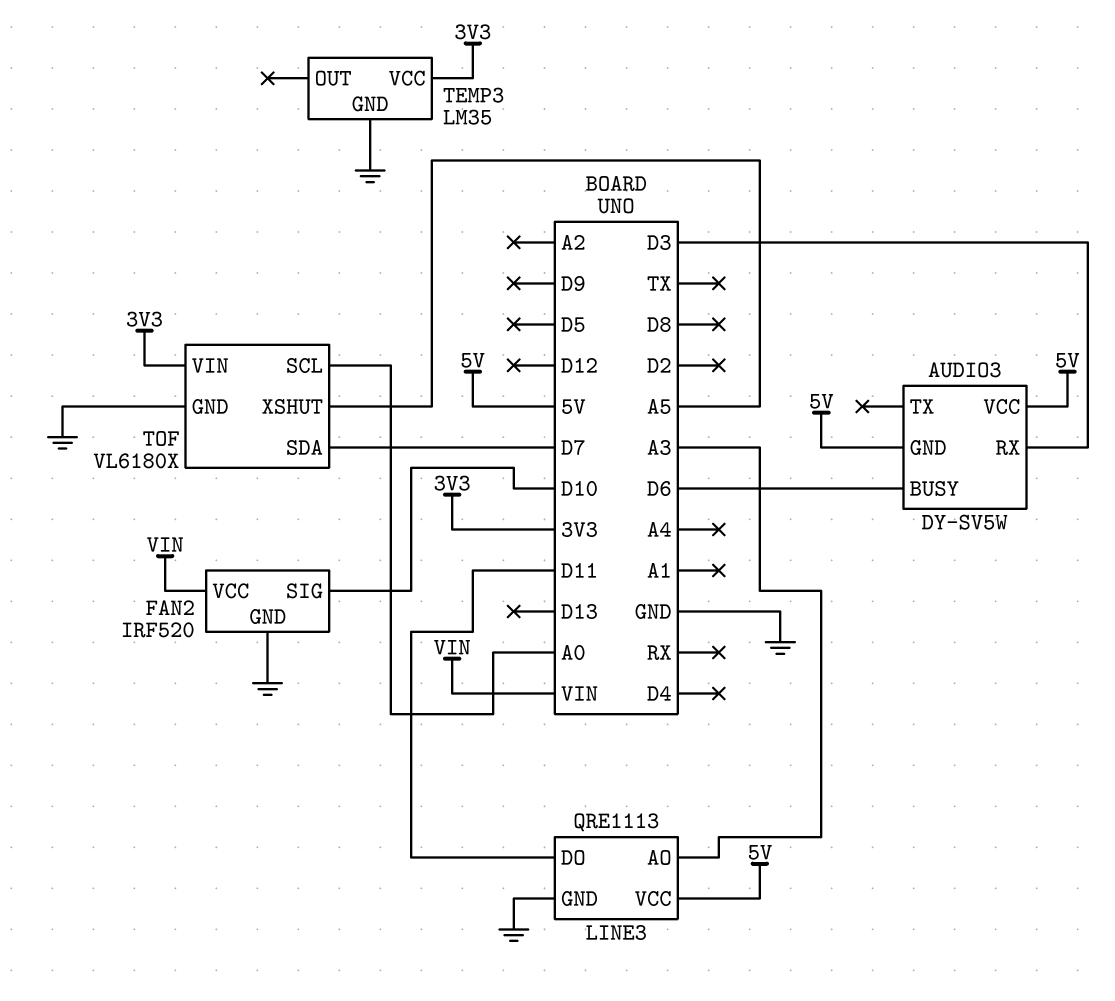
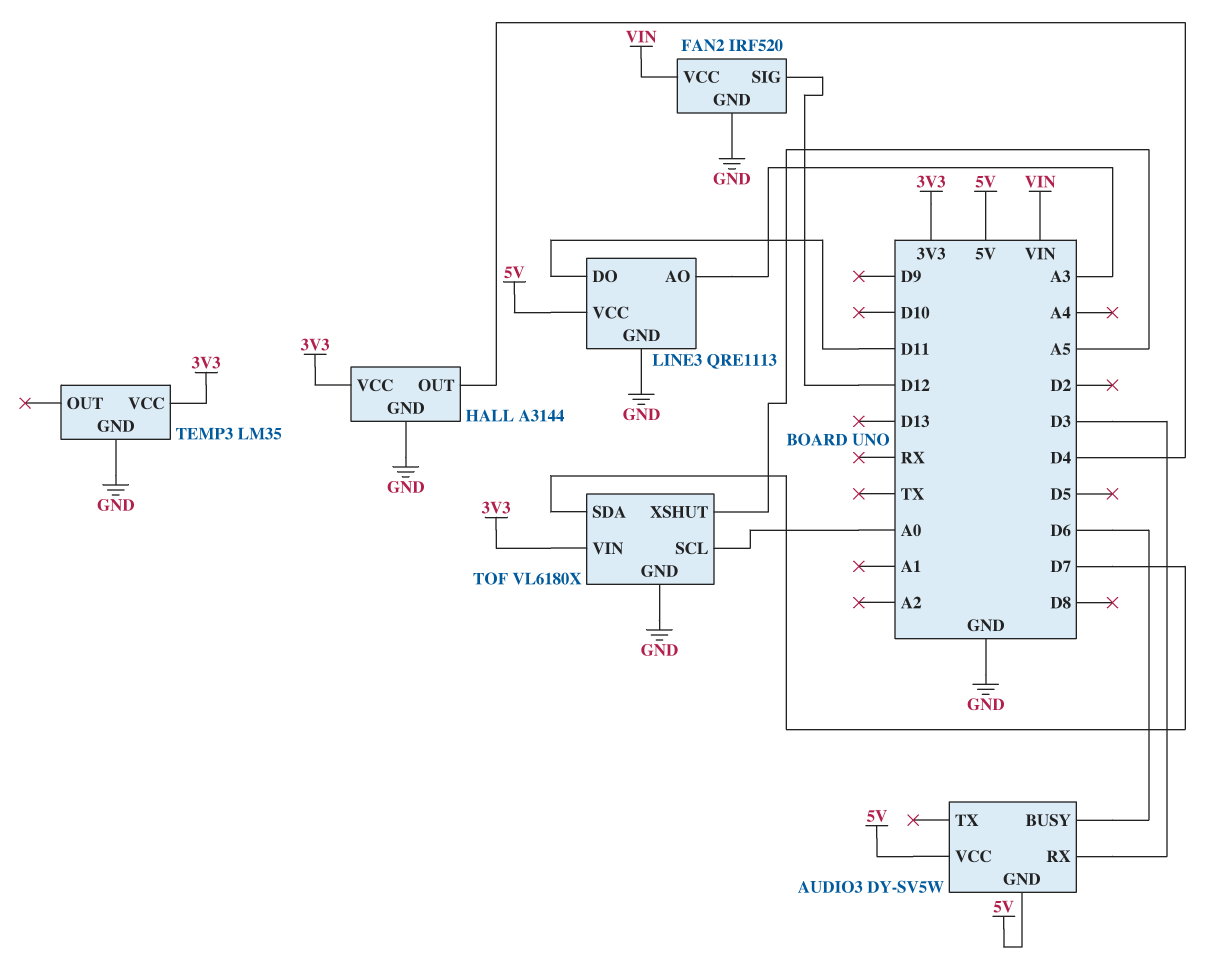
FAN2 pin SIG: D10 -> D12
HALL: none -> A3144
HALL pin GND: none -> GND
HALL pin OUT: none -> D4
HALL pin VCC: none -> 3V3

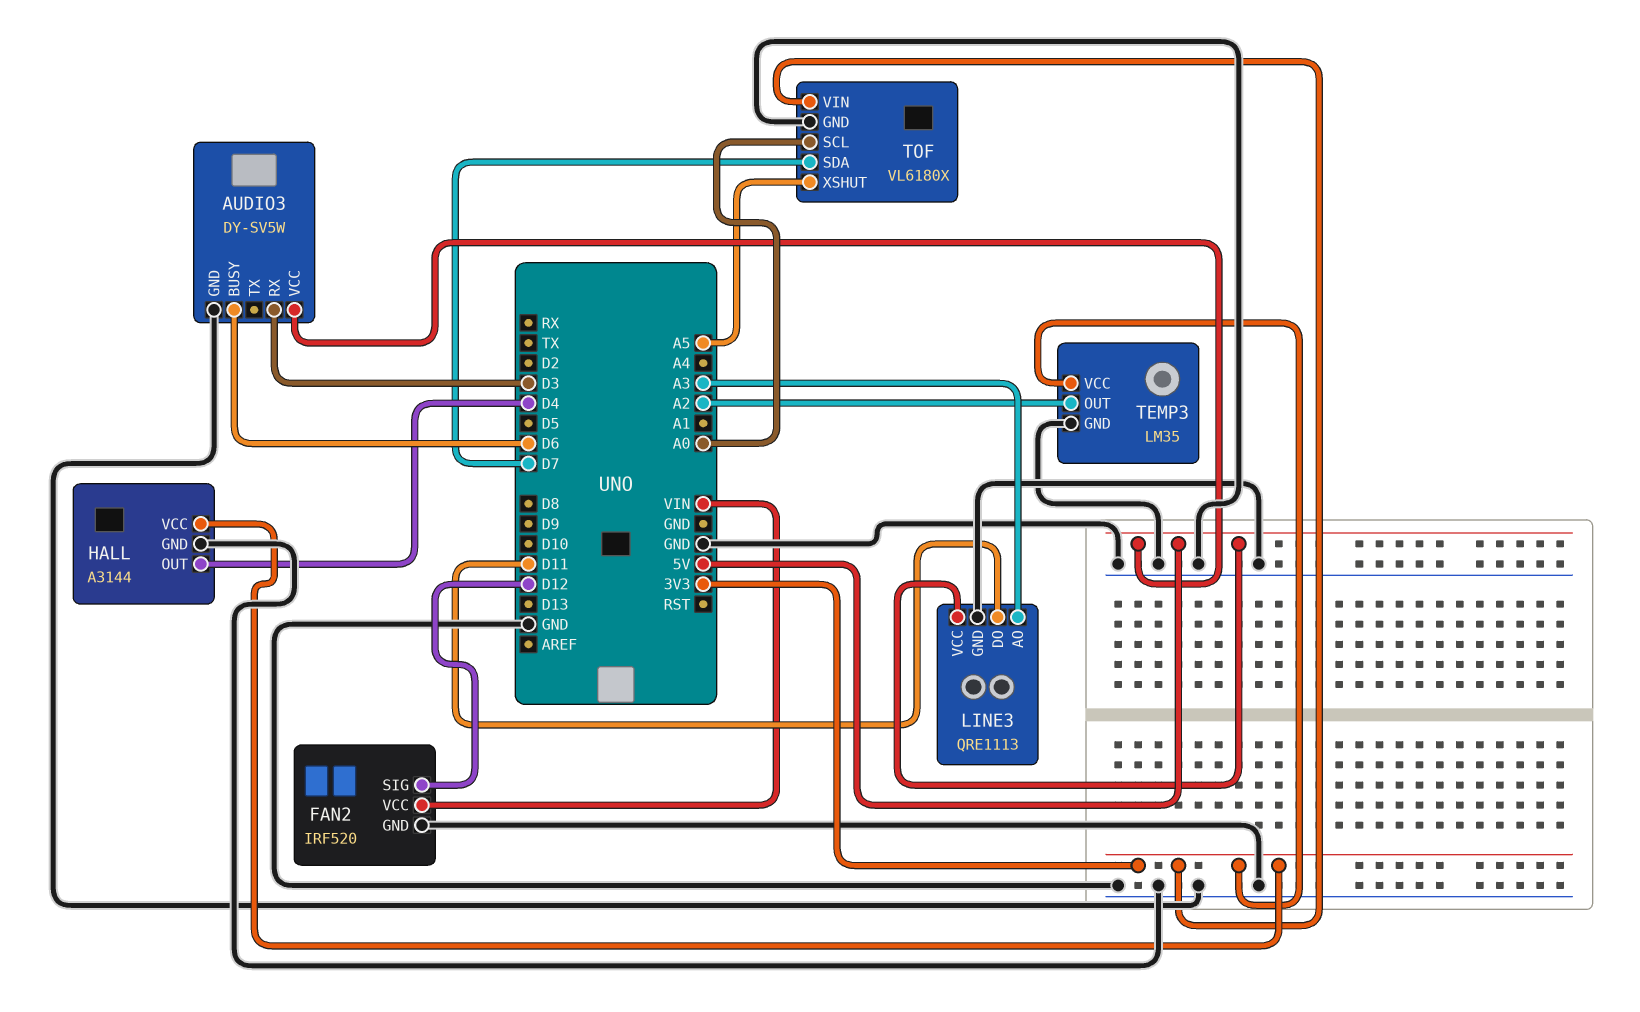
AUDIO3 pin GND: 5V -> GND
TEMP3 pin OUT: none -> A2

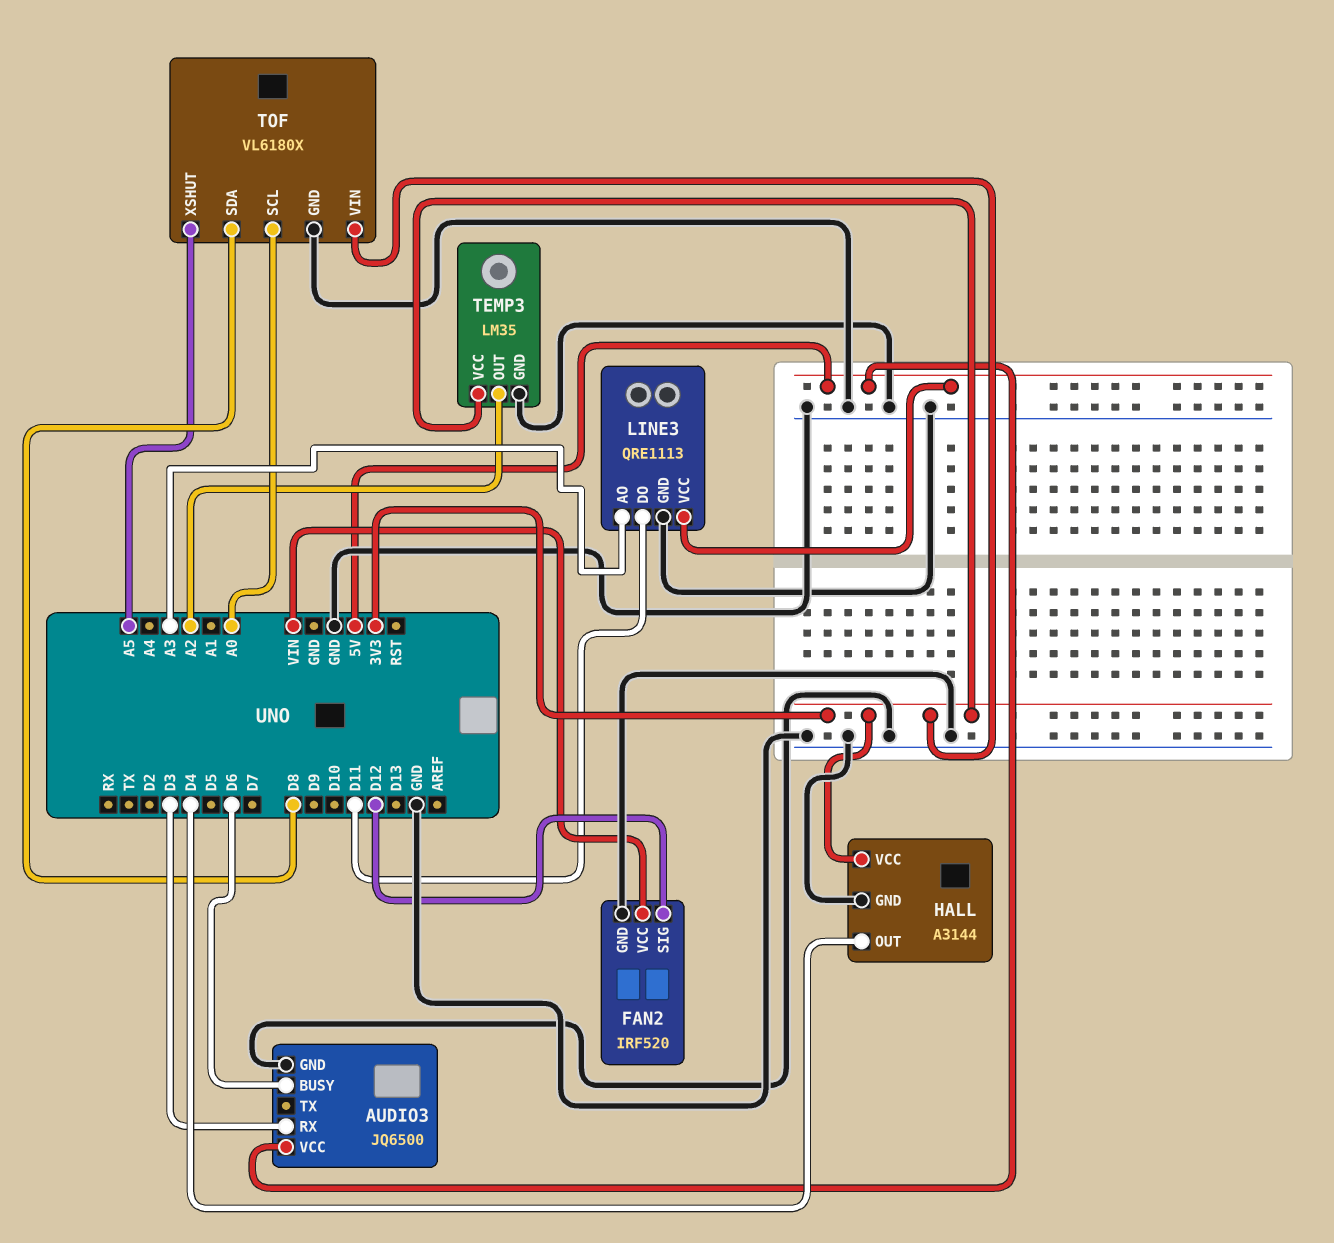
AUDIO3: DY-SV5W -> JQ6500
TOF pin SDA: D7 -> D8

